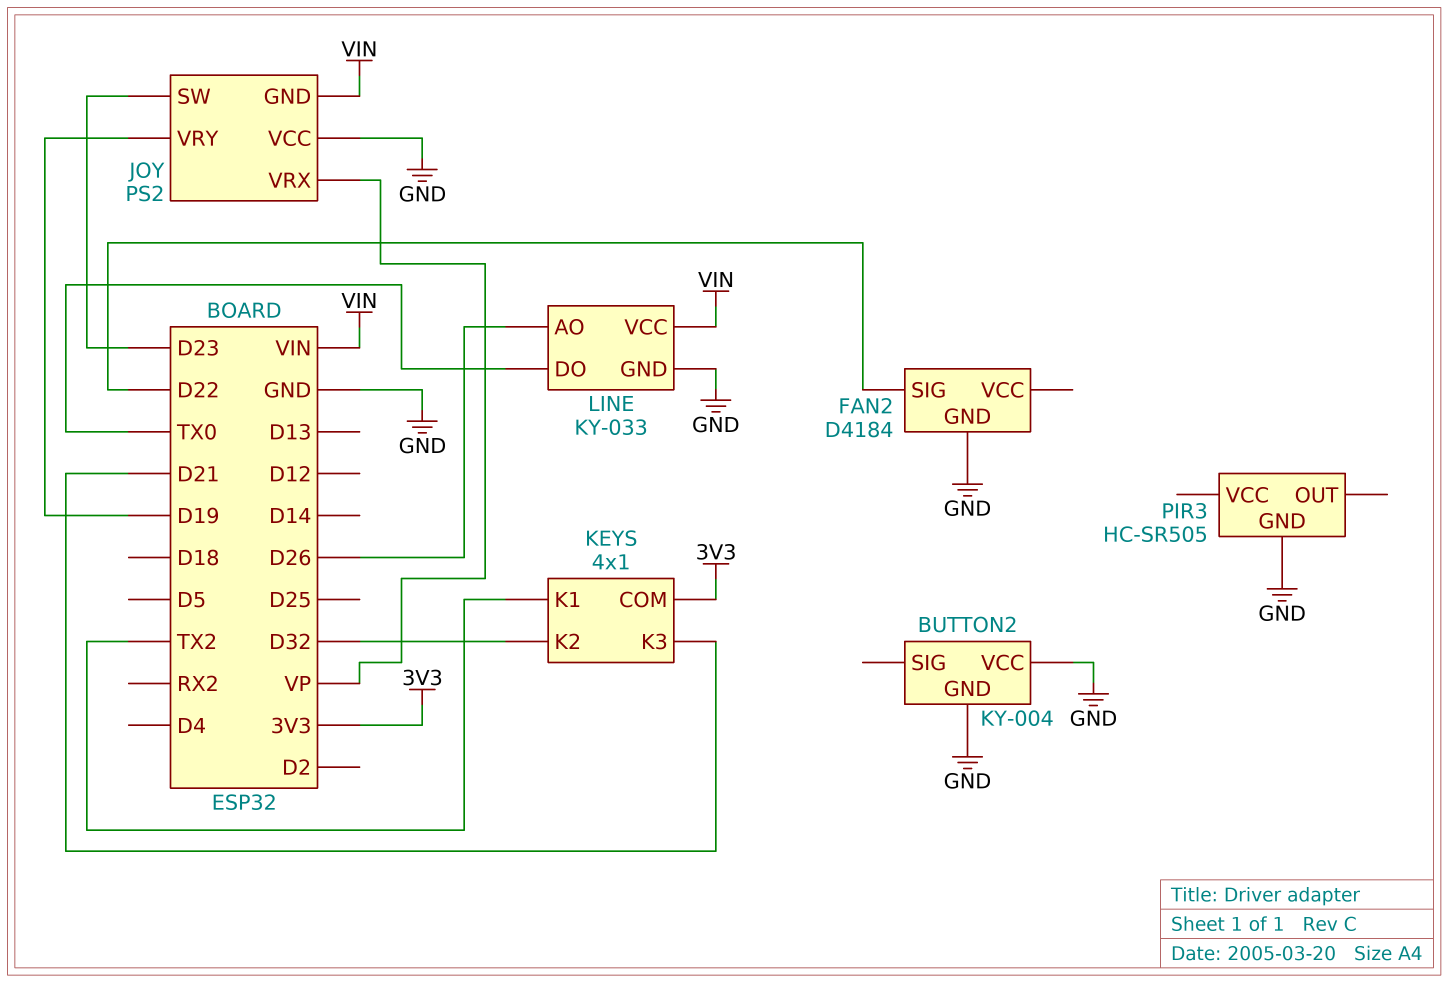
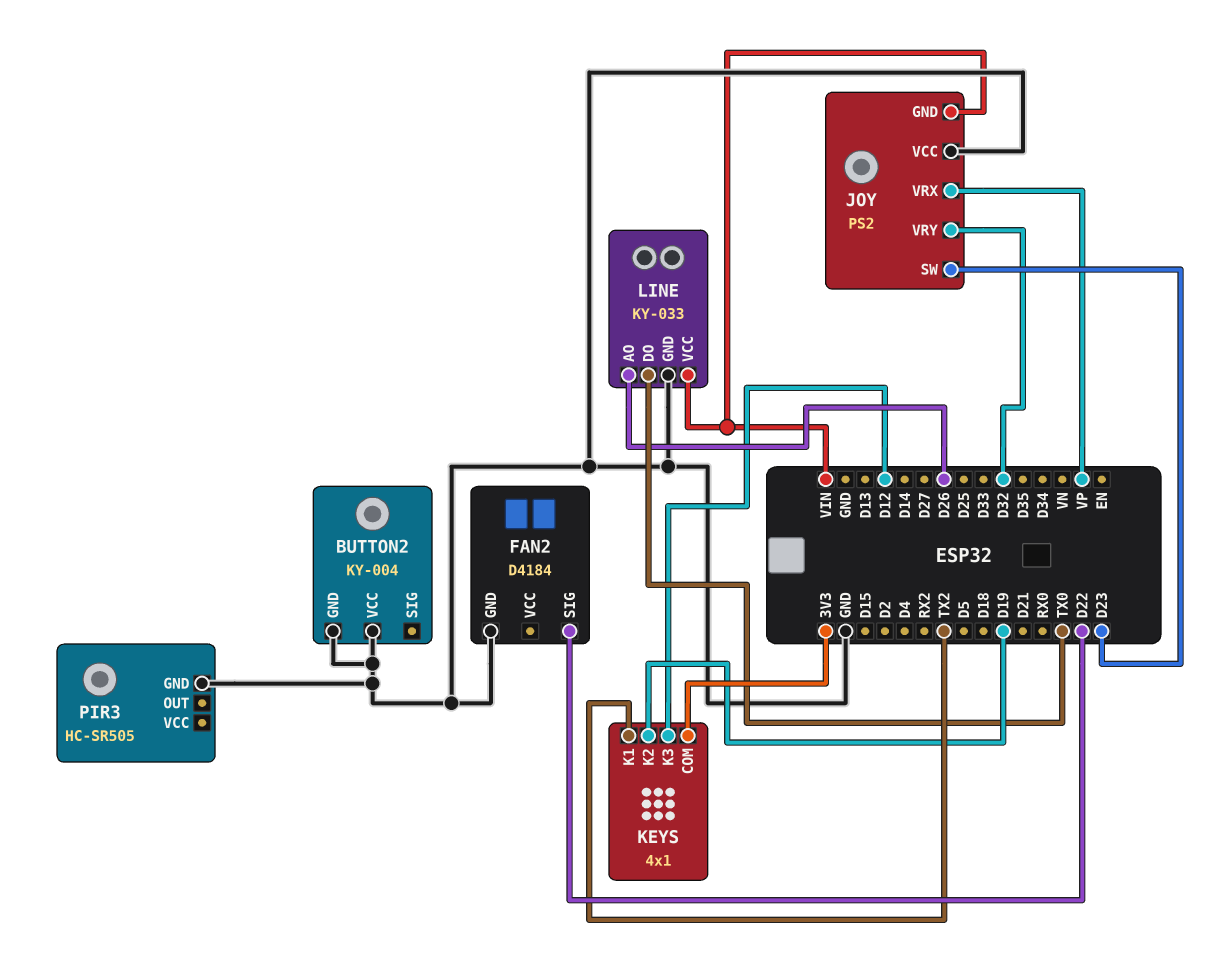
JOY pin VRY: D19 -> D32
KEYS pin K2: D32 -> D19
KEYS pin K3: D21 -> D12

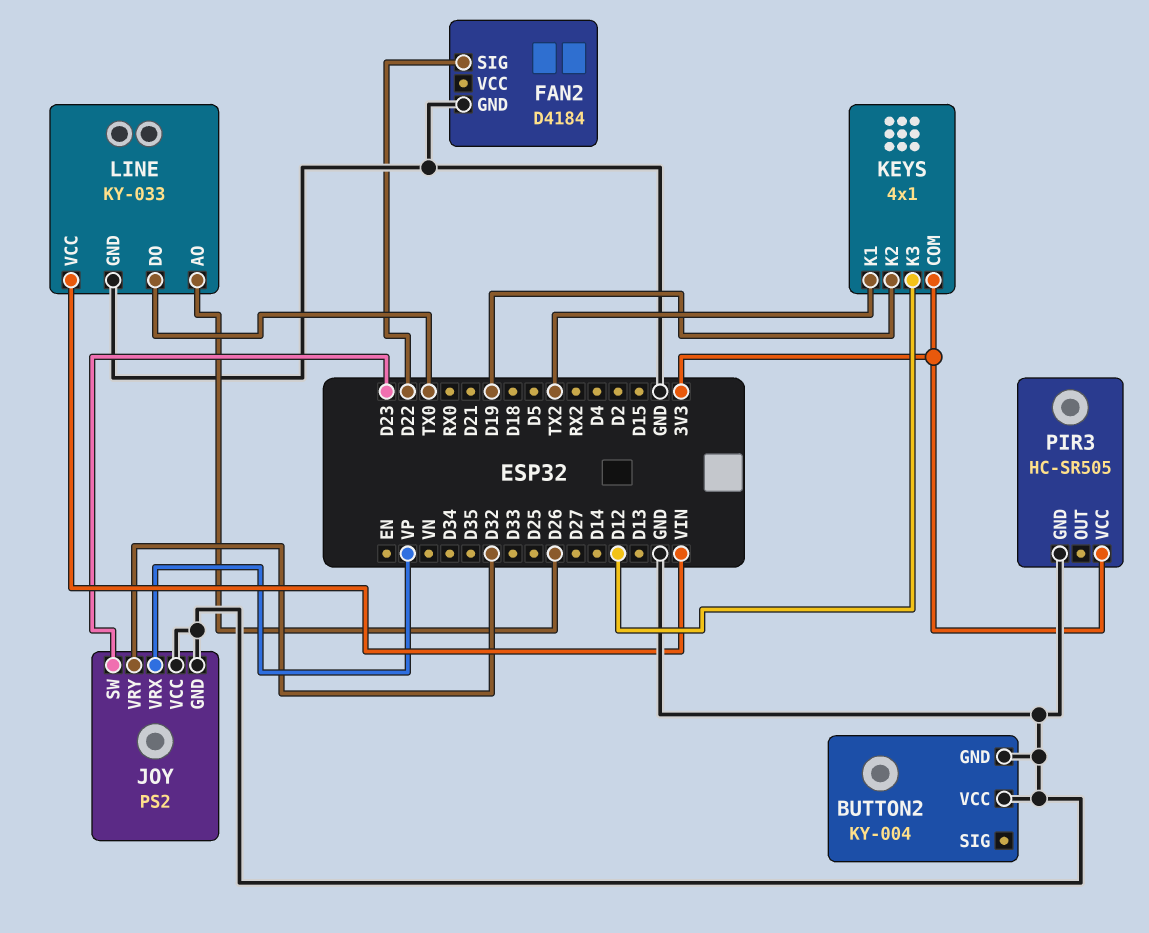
JOY pin GND: VIN -> GND
PIR3 pin VCC: none -> 3V3

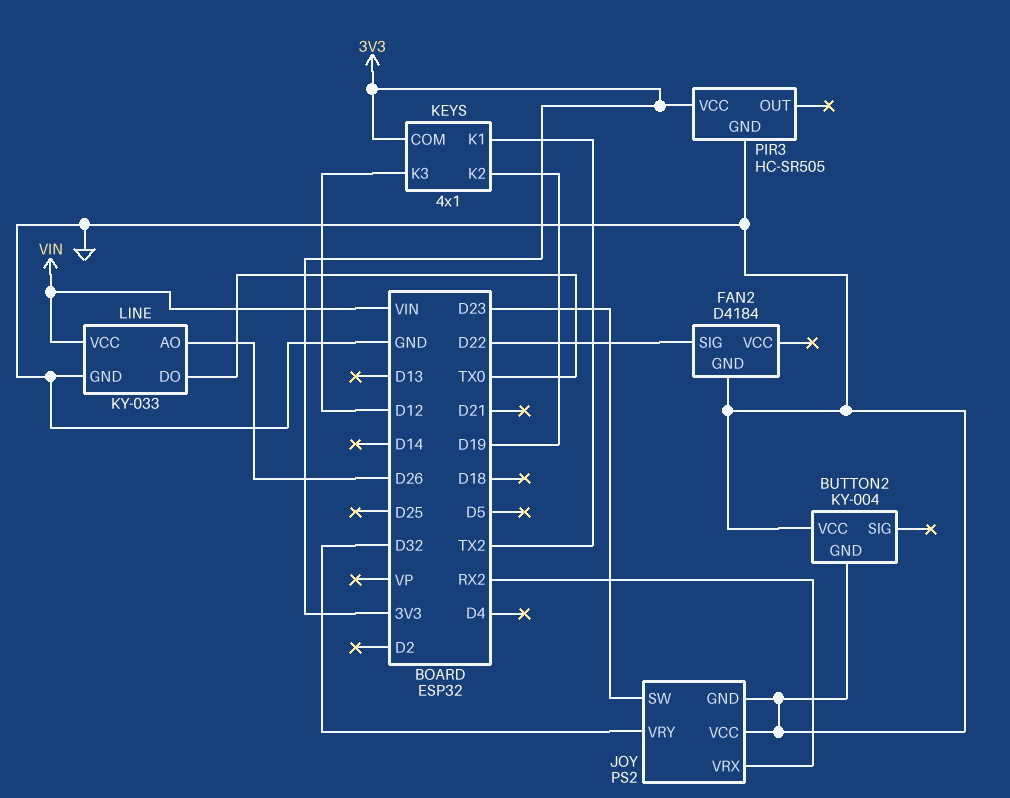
JOY pin VRX: VP -> RX2

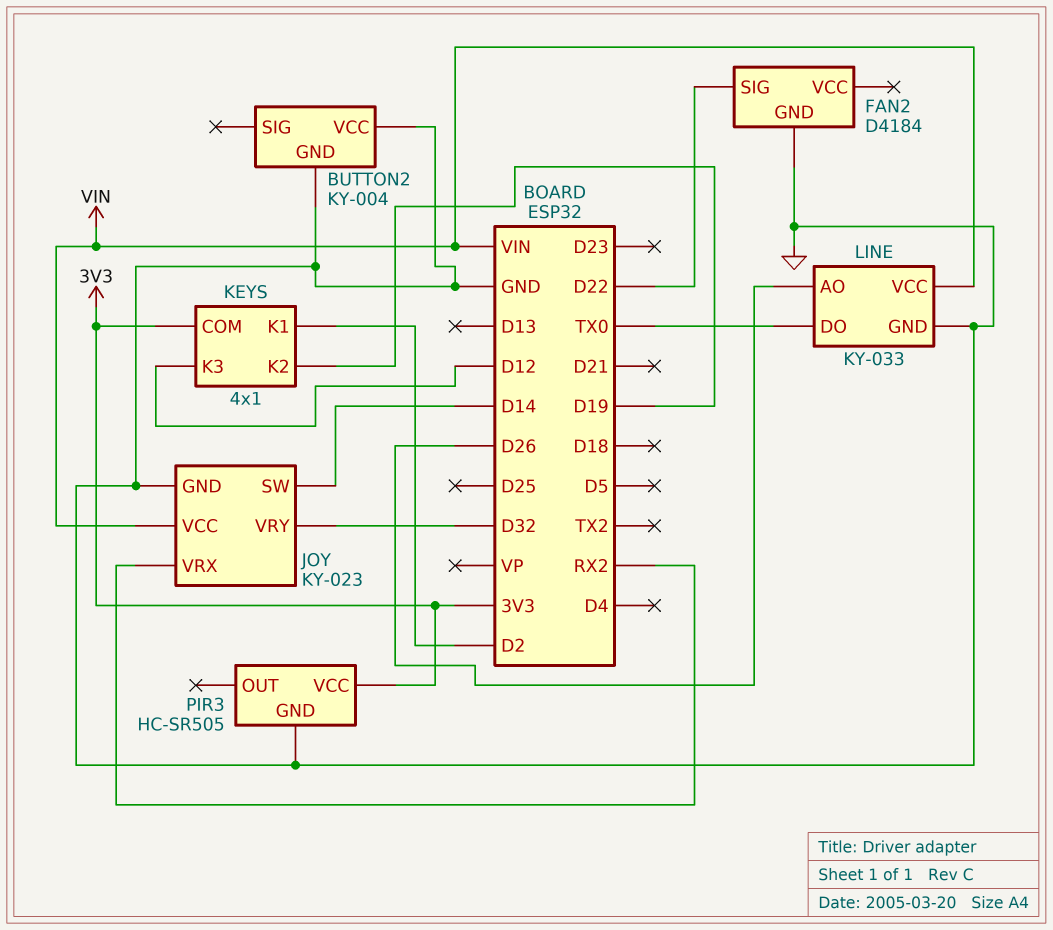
JOY: PS2 -> KY-023
JOY pin SW: D23 -> D14
JOY pin VCC: GND -> VIN
KEYS pin K1: TX2 -> D2

